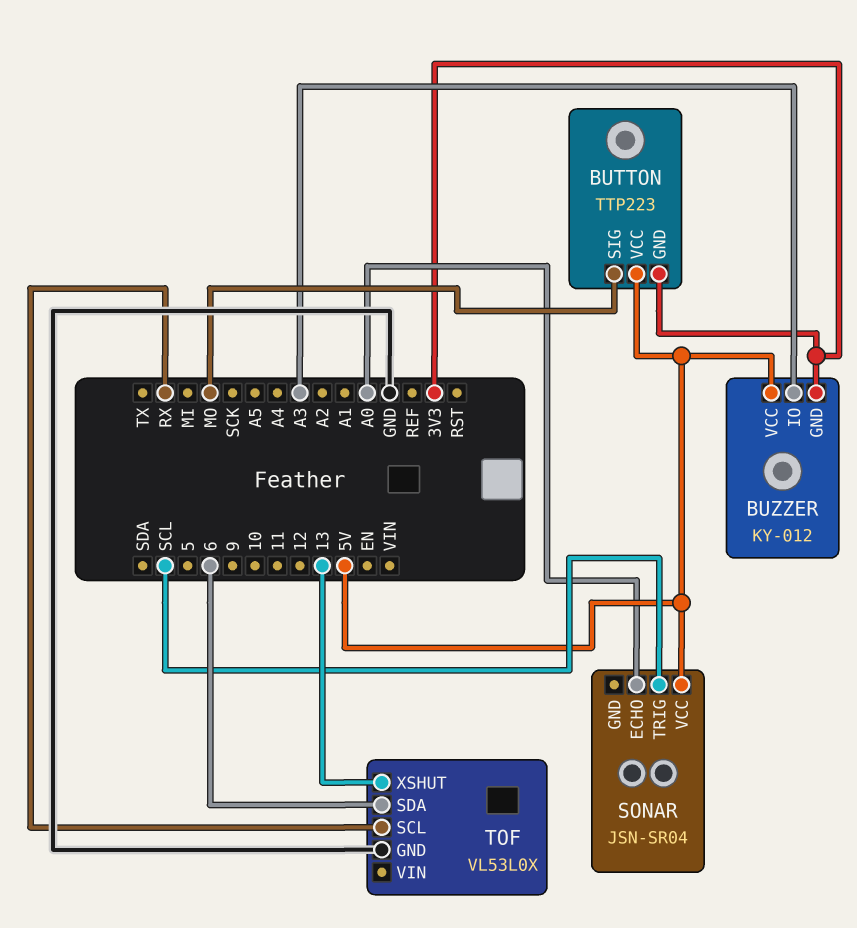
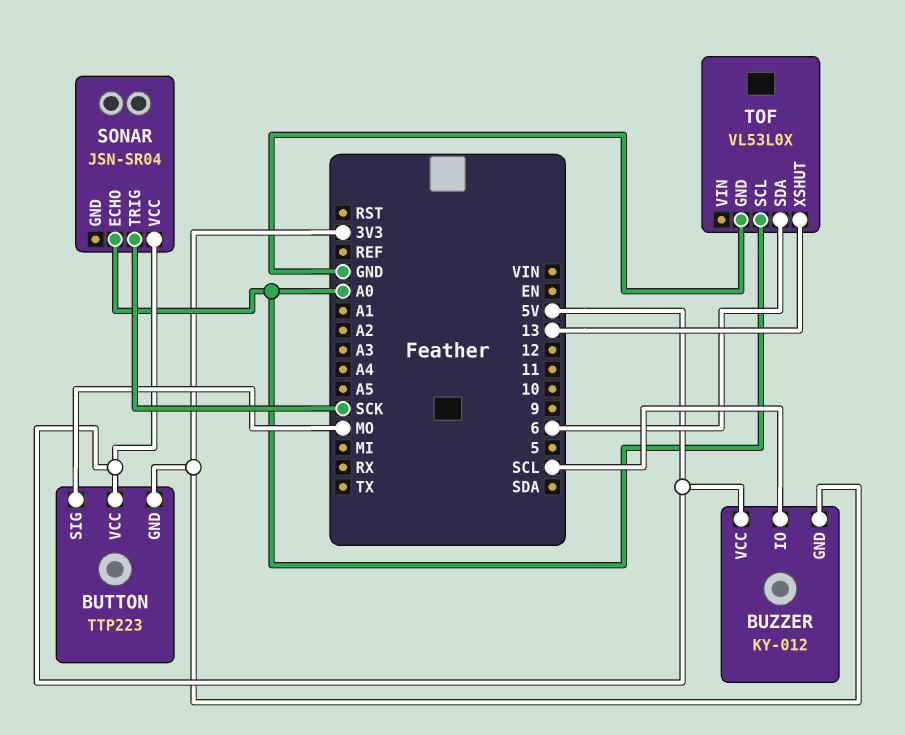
BUZZER pin IO: A3 -> SCL
SONAR pin TRIG: SCL -> SCK
TOF pin SCL: RX -> A0

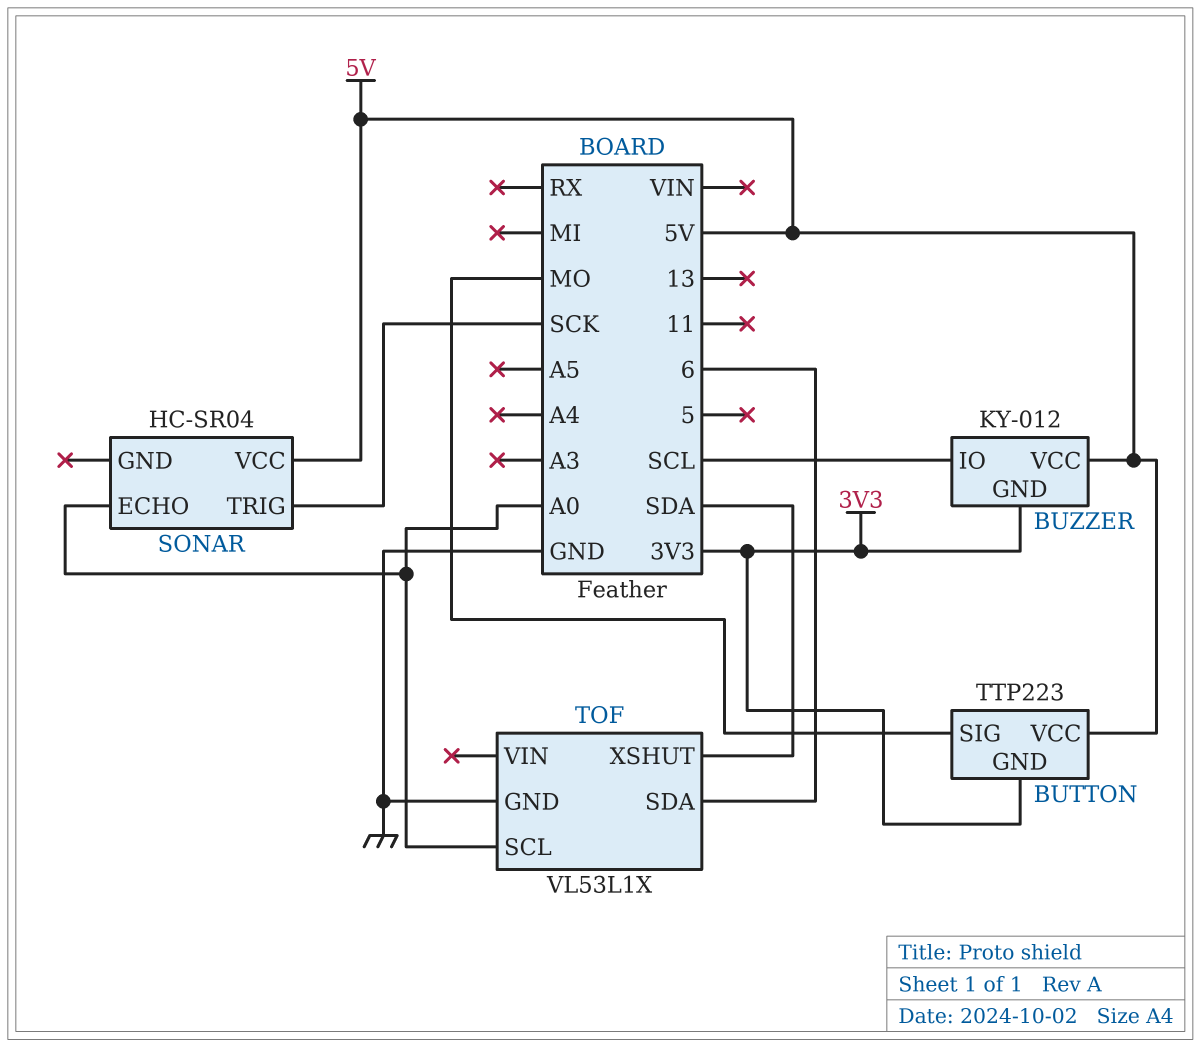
SONAR: JSN-SR04 -> HC-SR04
TOF: VL53L0X -> VL53L1X
TOF pin XSHUT: 13 -> SDA

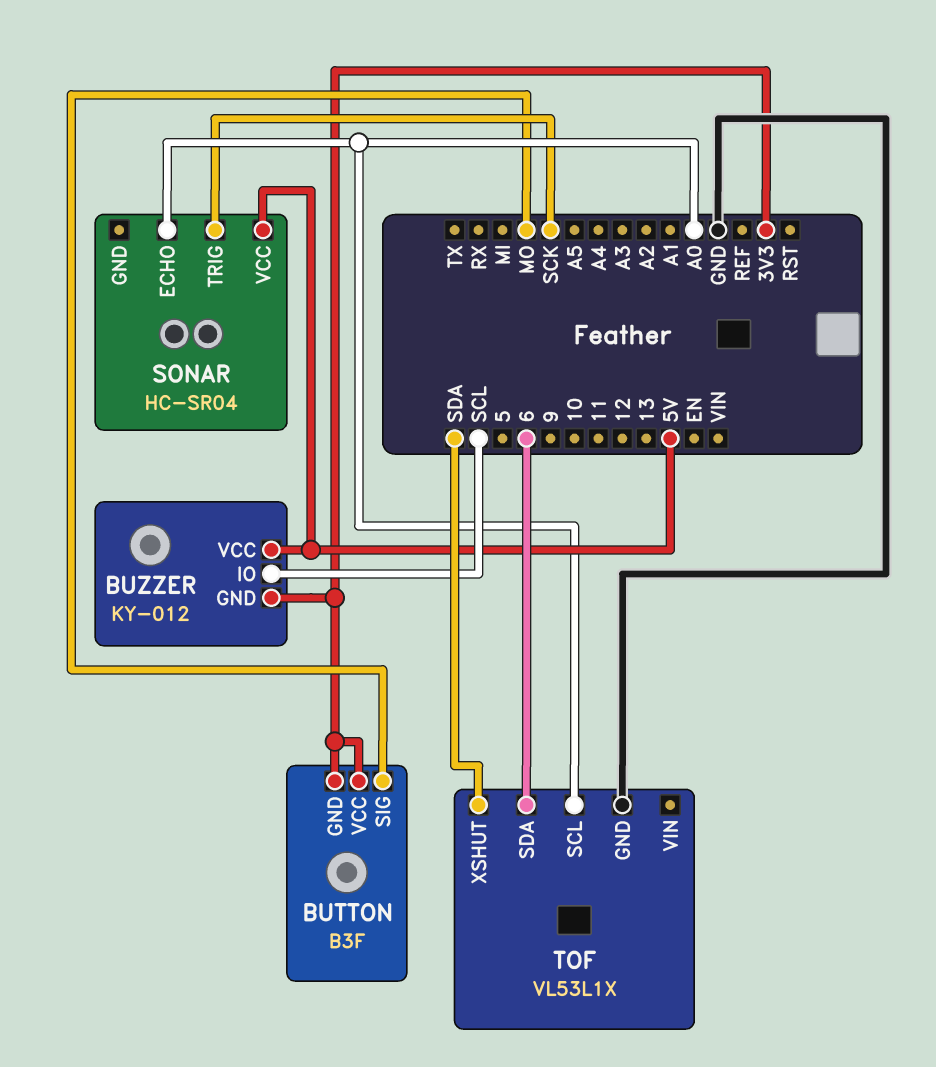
BUTTON: TTP223 -> B3F
BUTTON pin VCC: 5V -> 3V3

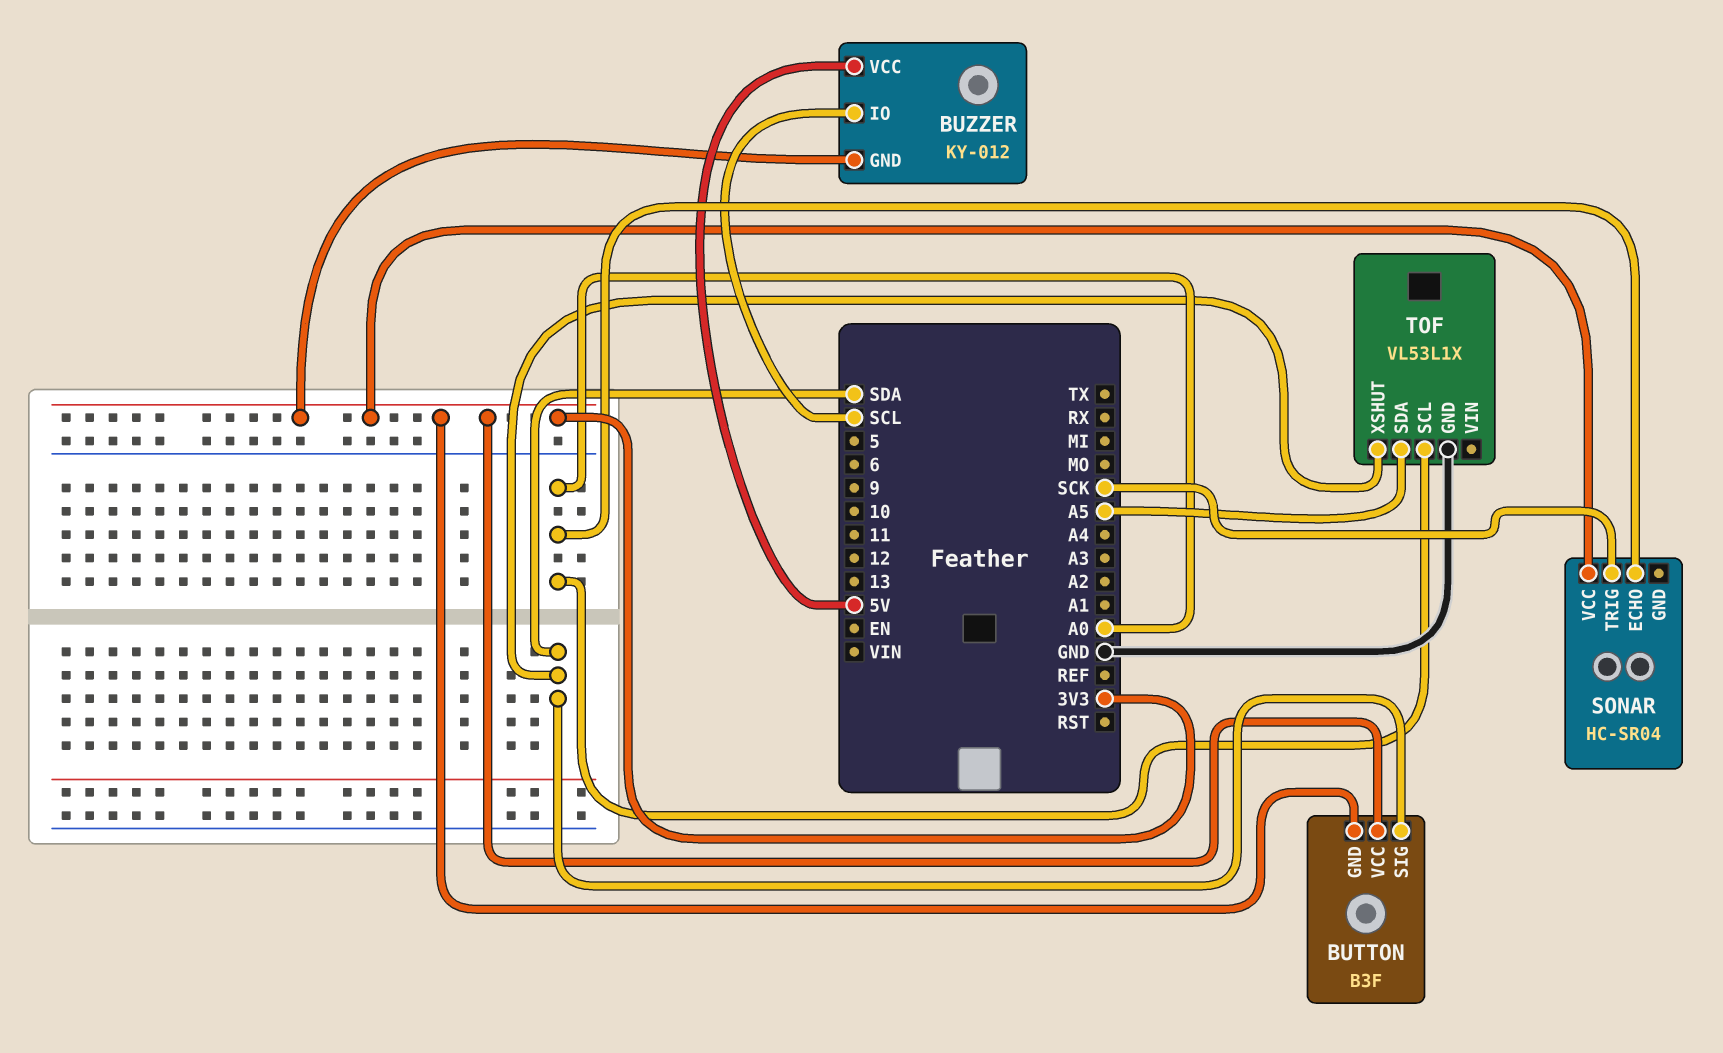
BUTTON pin SIG: MO -> SDA
SONAR pin VCC: 5V -> 3V3
TOF pin SDA: 6 -> A5

